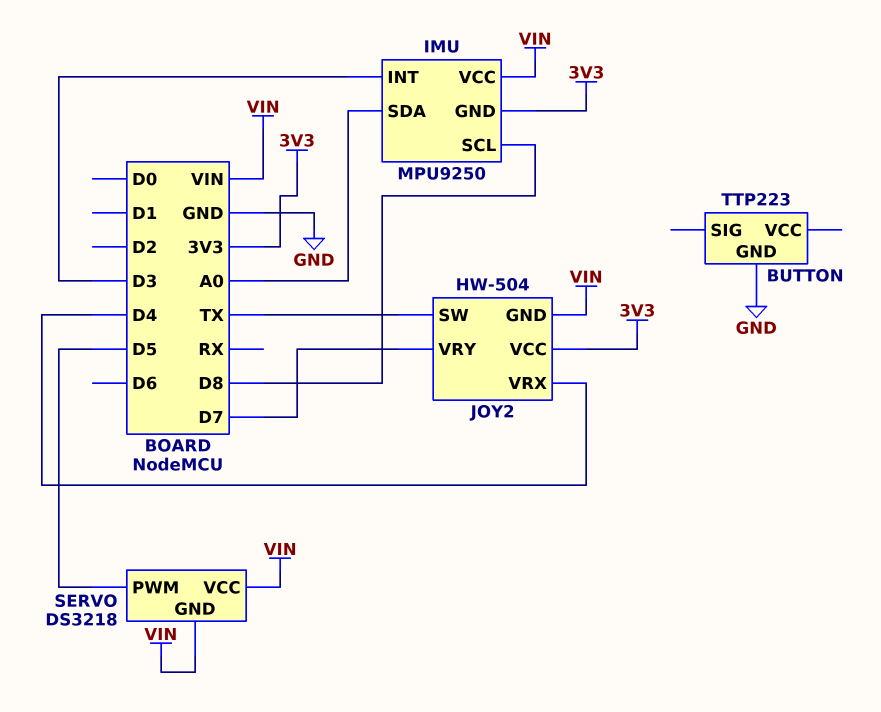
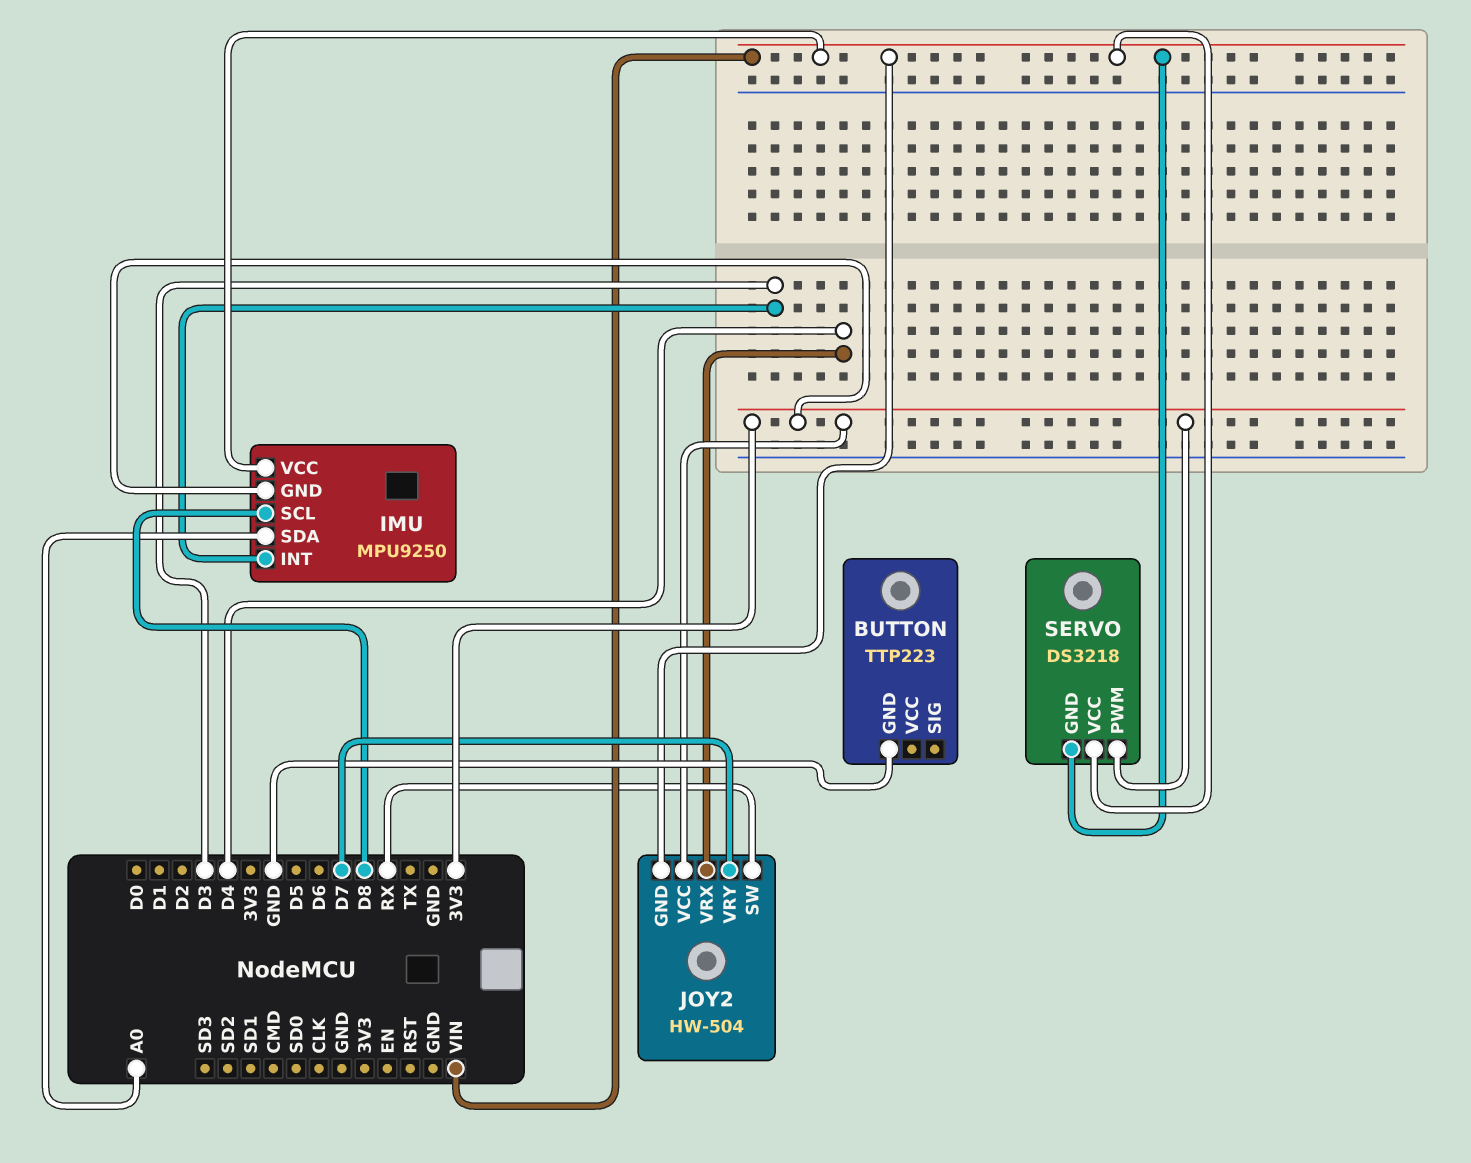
JOY2 pin SW: TX -> RX
SERVO pin PWM: D5 -> 3V3

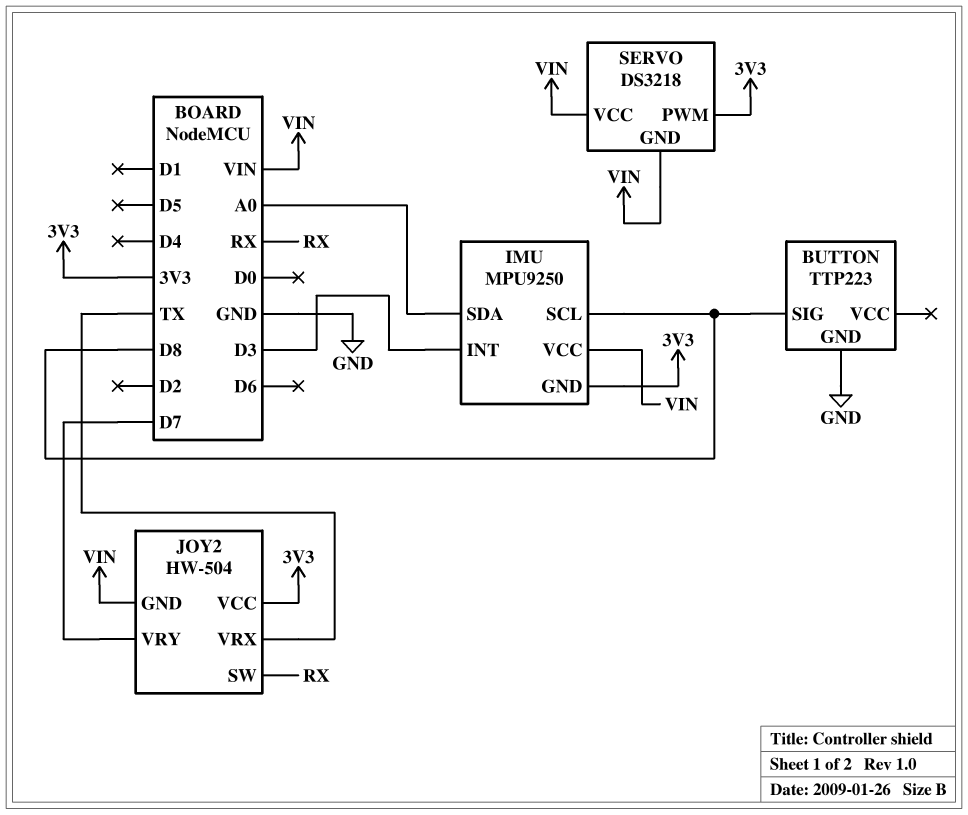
BUTTON pin SIG: none -> D8
JOY2 pin VRX: D4 -> TX

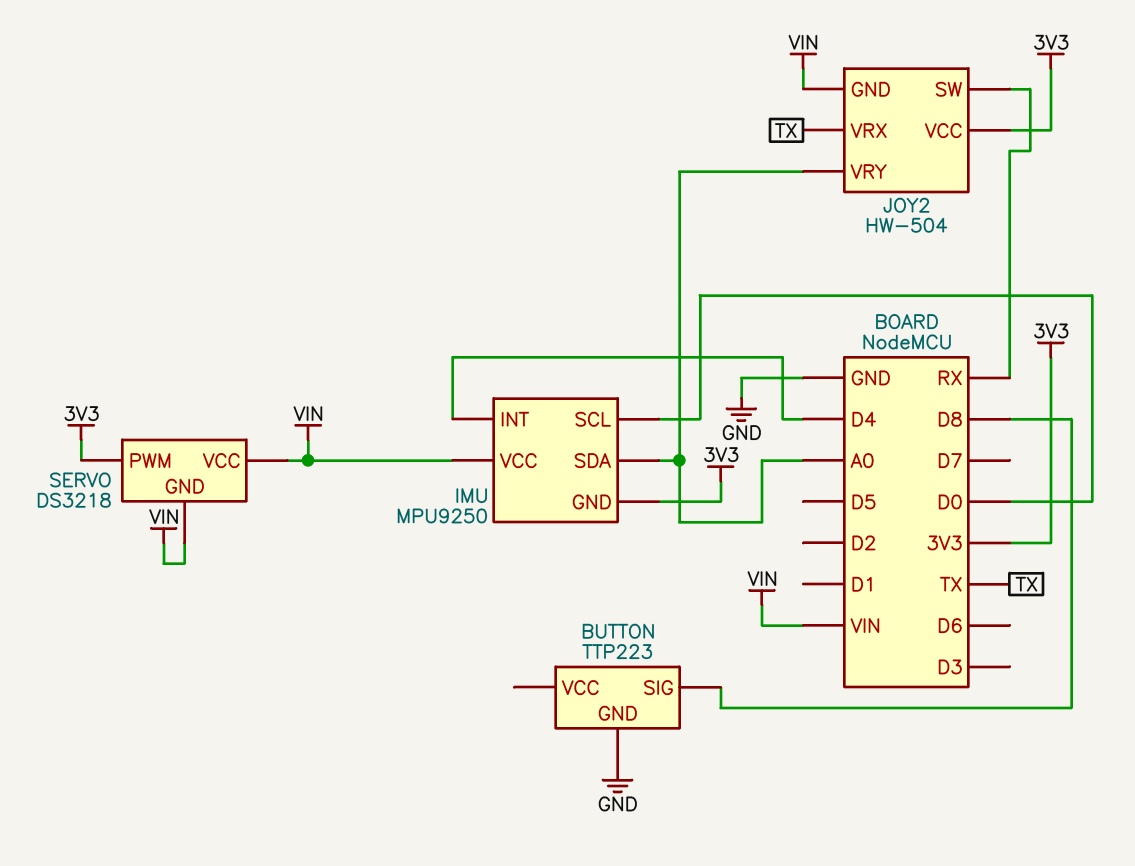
IMU pin INT: D3 -> D4
IMU pin SCL: D8 -> D0
JOY2 pin VRY: D7 -> A0

